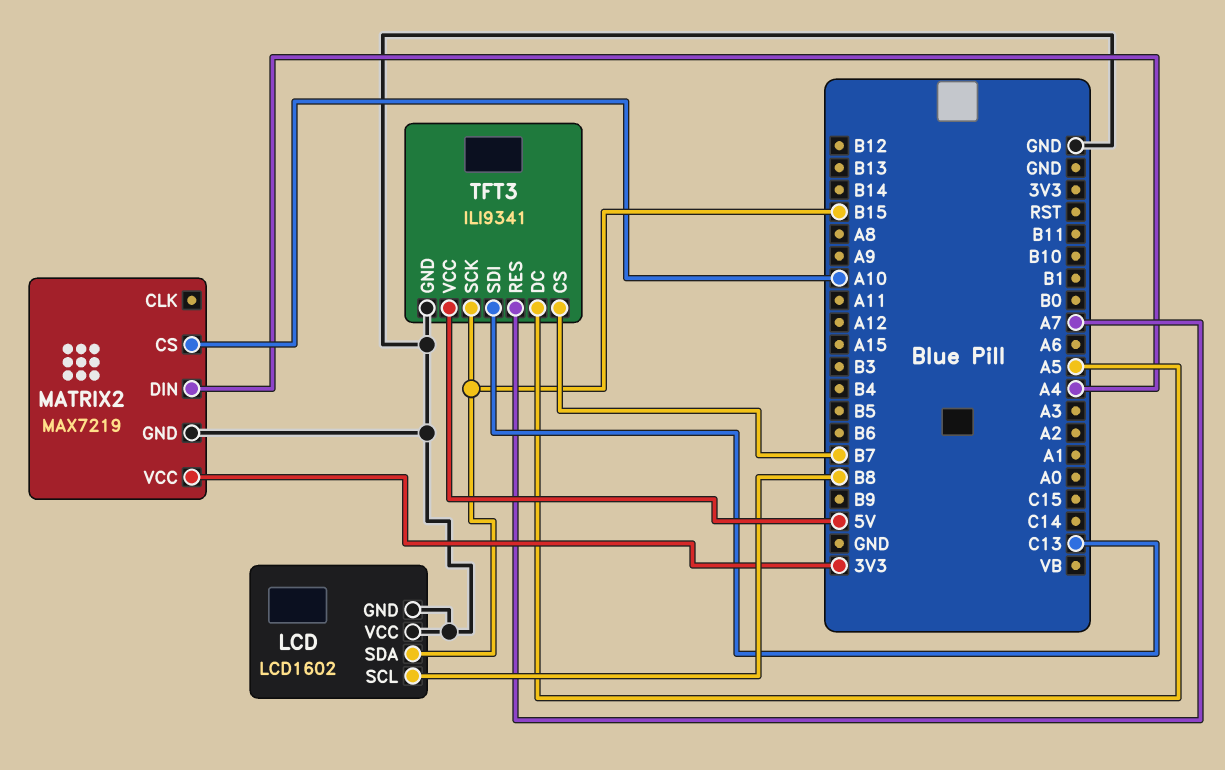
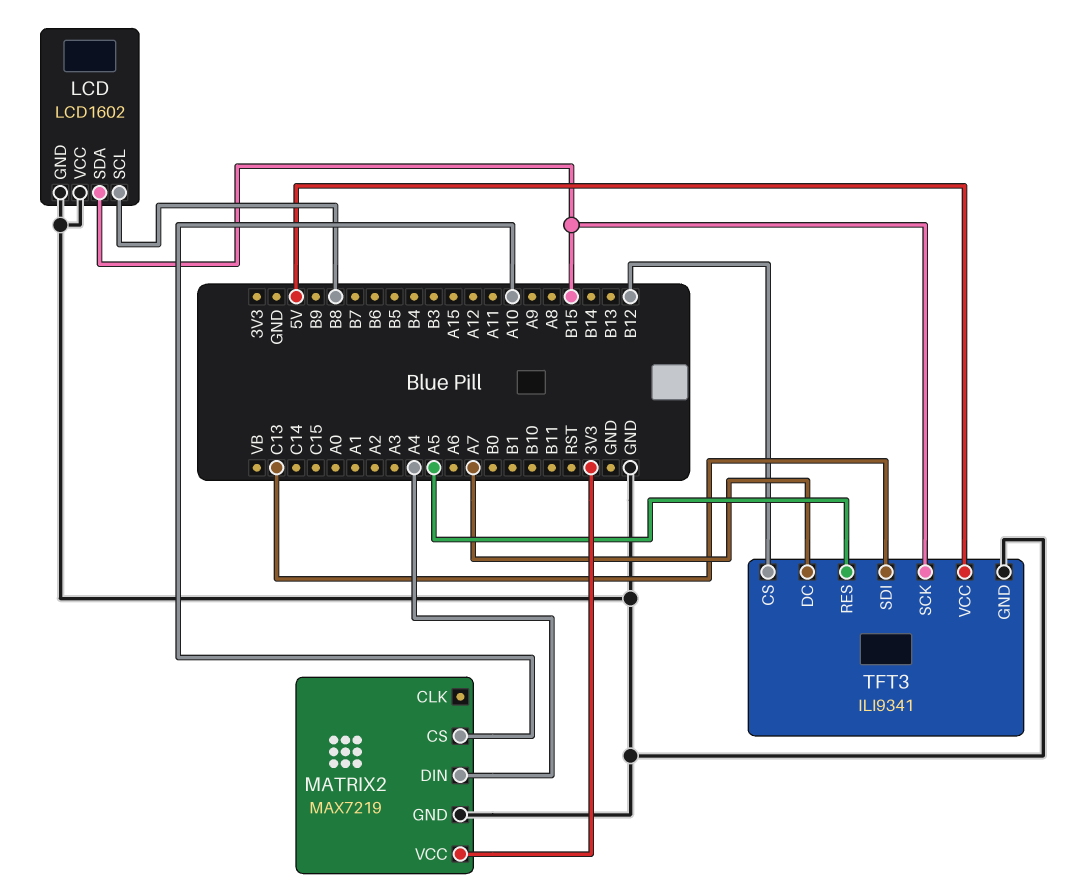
TFT3 pin CS: B7 -> B12
TFT3 pin DC: A5 -> A7
TFT3 pin RES: A7 -> A5

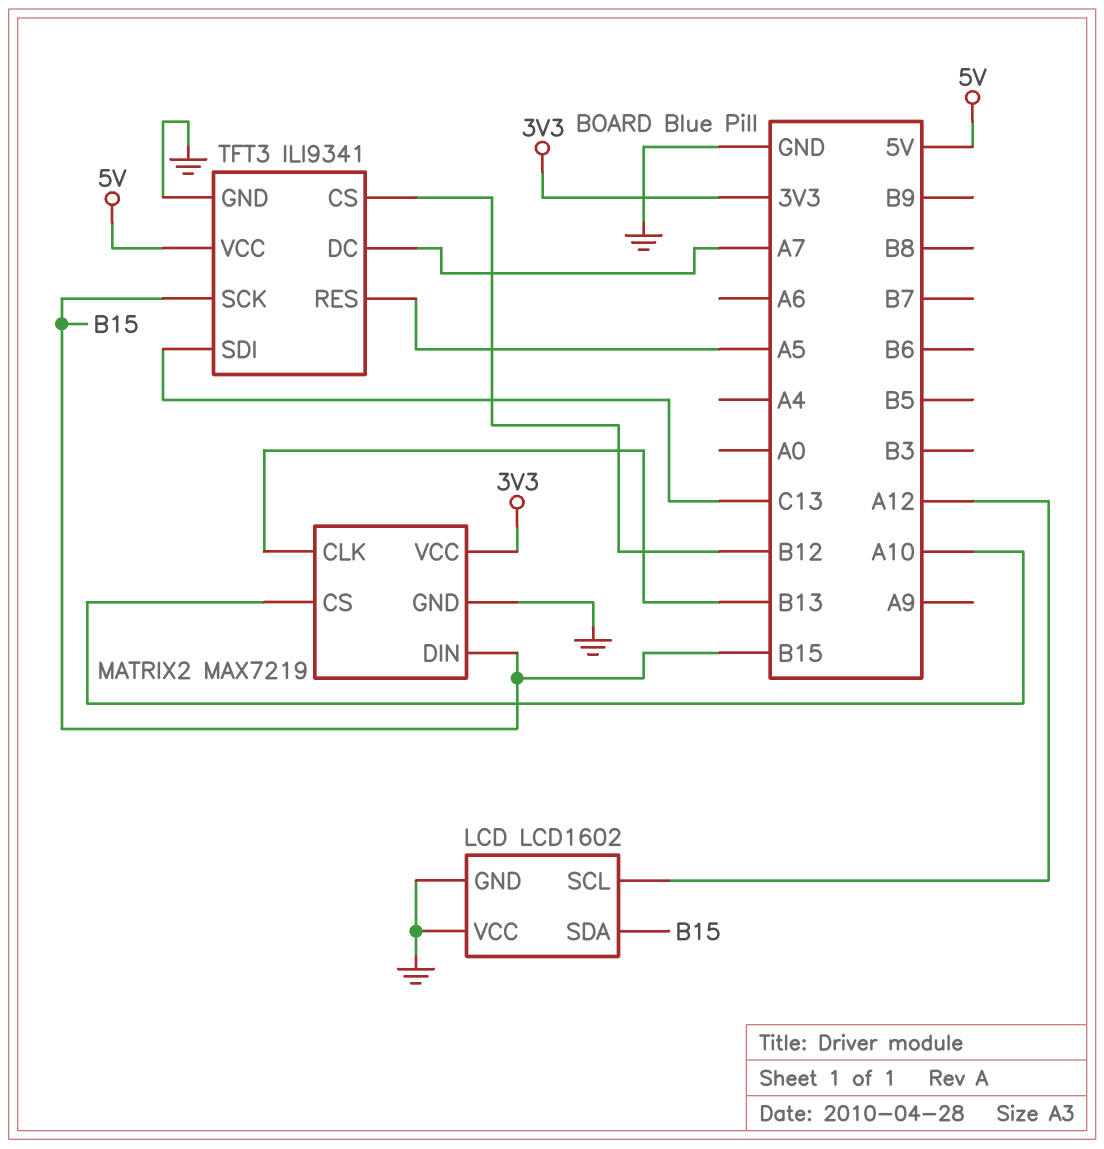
LCD pin SCL: B8 -> A12
MATRIX2 pin CLK: none -> B13
MATRIX2 pin DIN: A4 -> B15

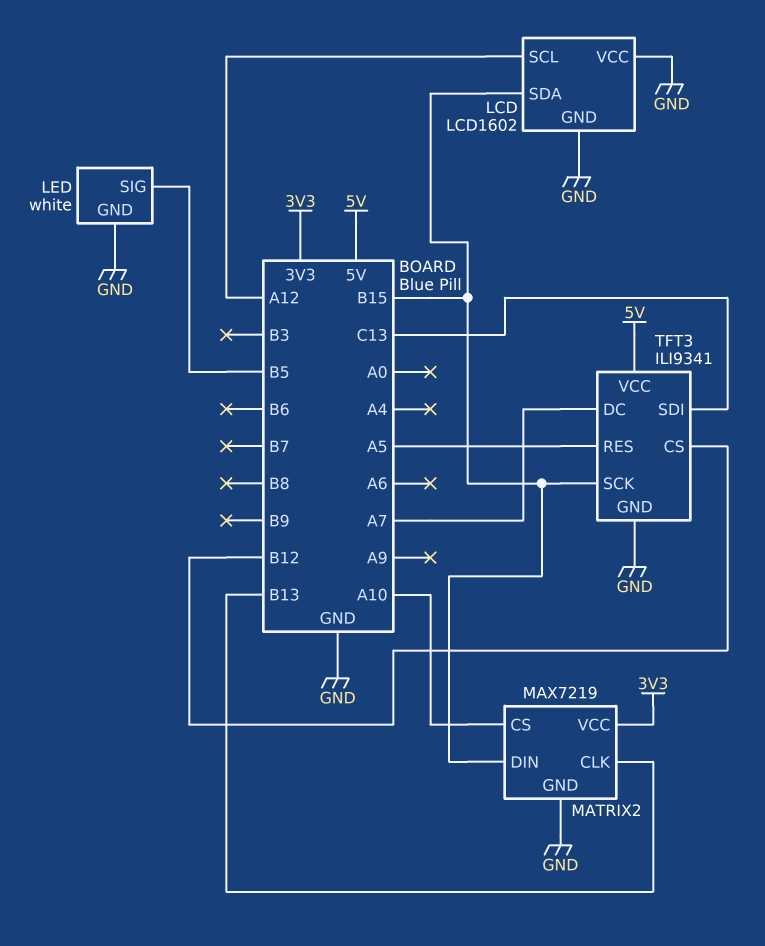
LED: none -> white
LED pin GND: none -> GND
LED pin SIG: none -> B5

